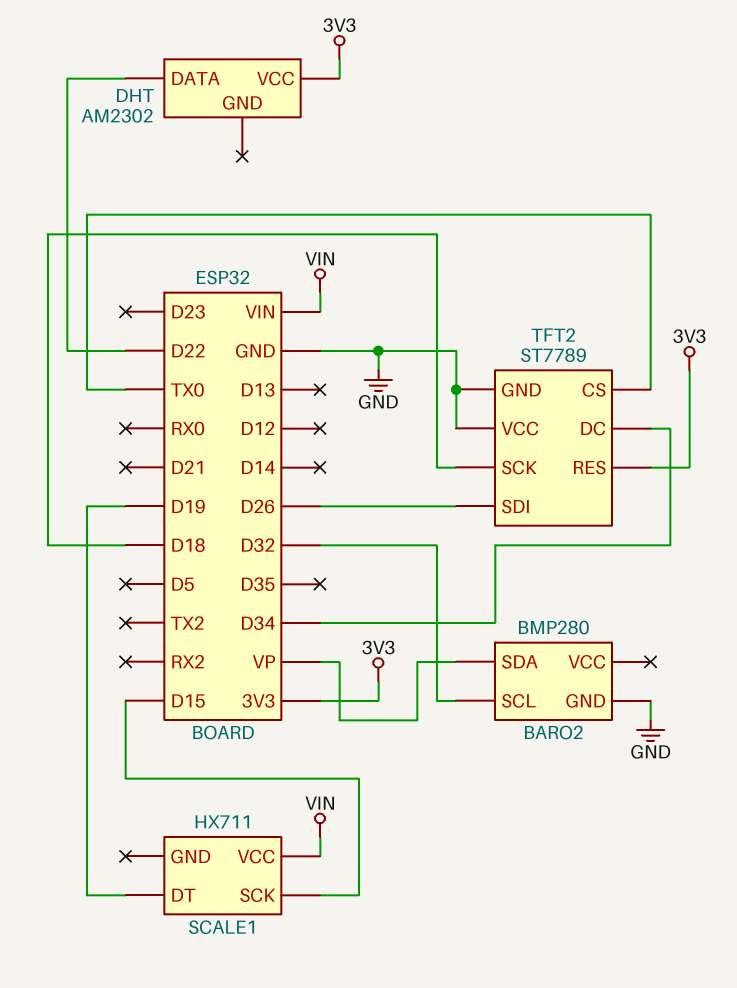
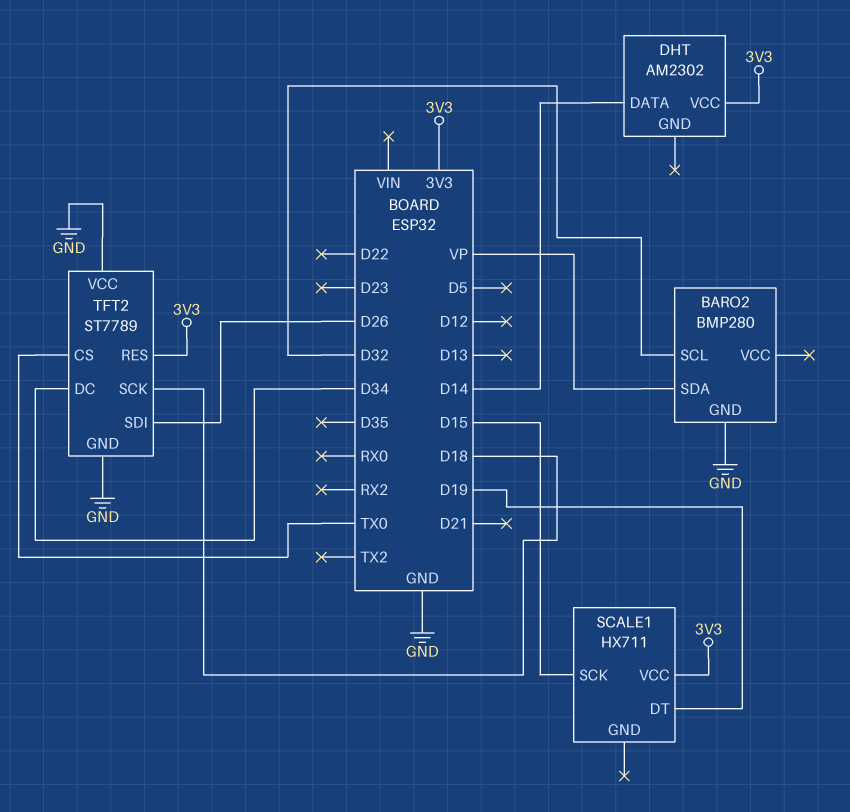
DHT pin DATA: D22 -> D14
SCALE1 pin VCC: VIN -> 3V3

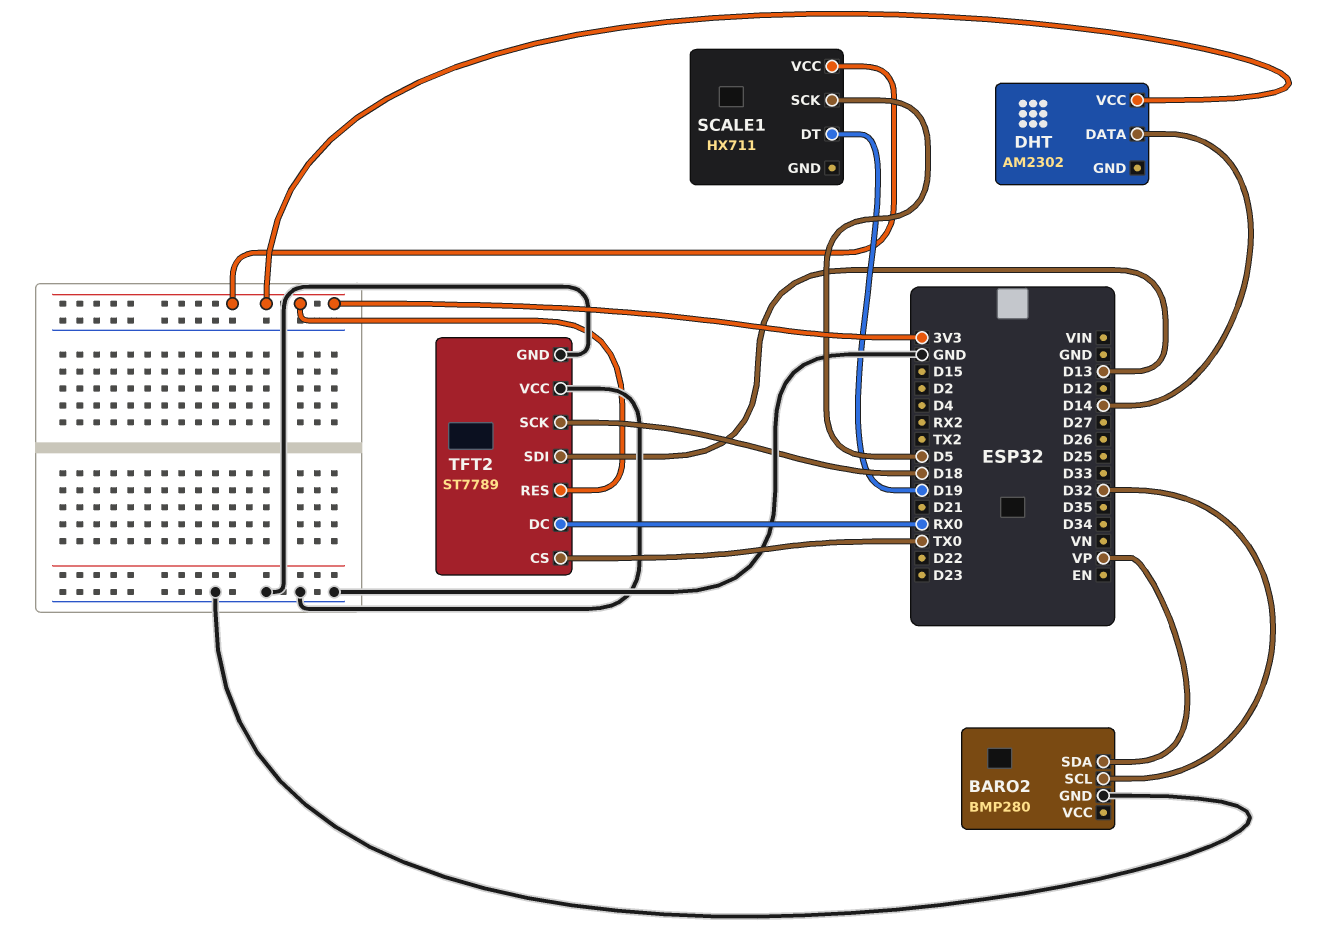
SCALE1 pin SCK: D15 -> D5
TFT2 pin DC: D34 -> RX0
TFT2 pin SDI: D26 -> D13

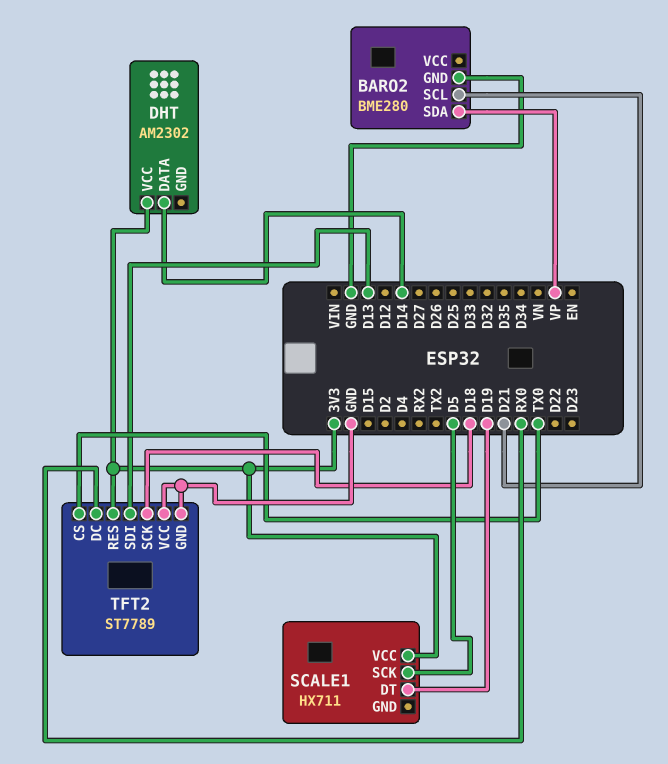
BARO2: BMP280 -> BME280
BARO2 pin SCL: D32 -> D21

